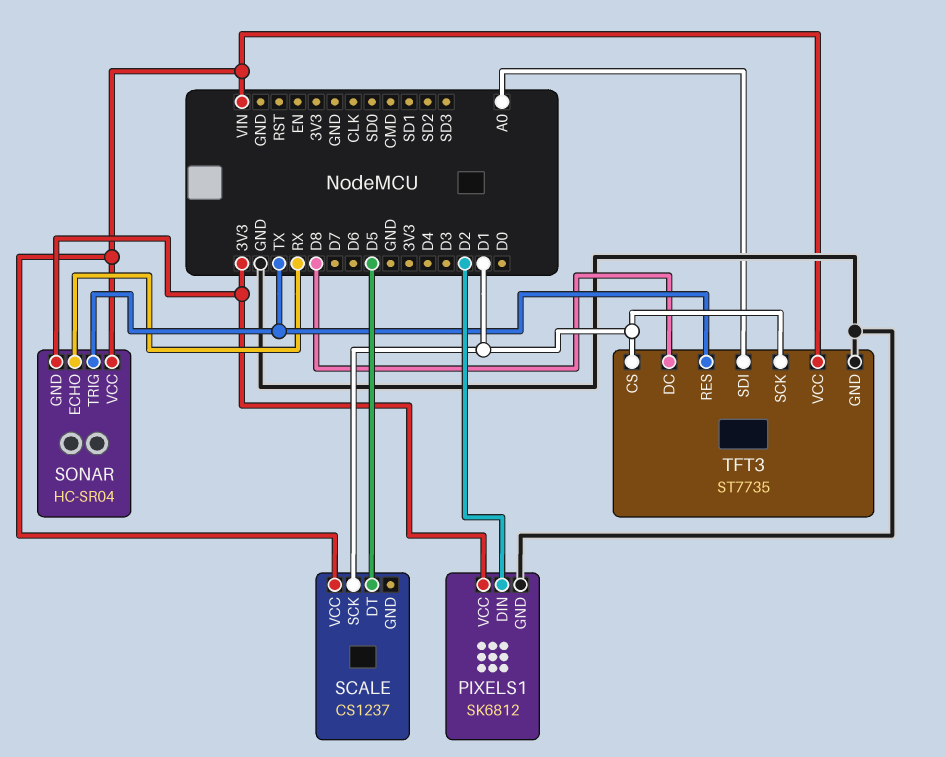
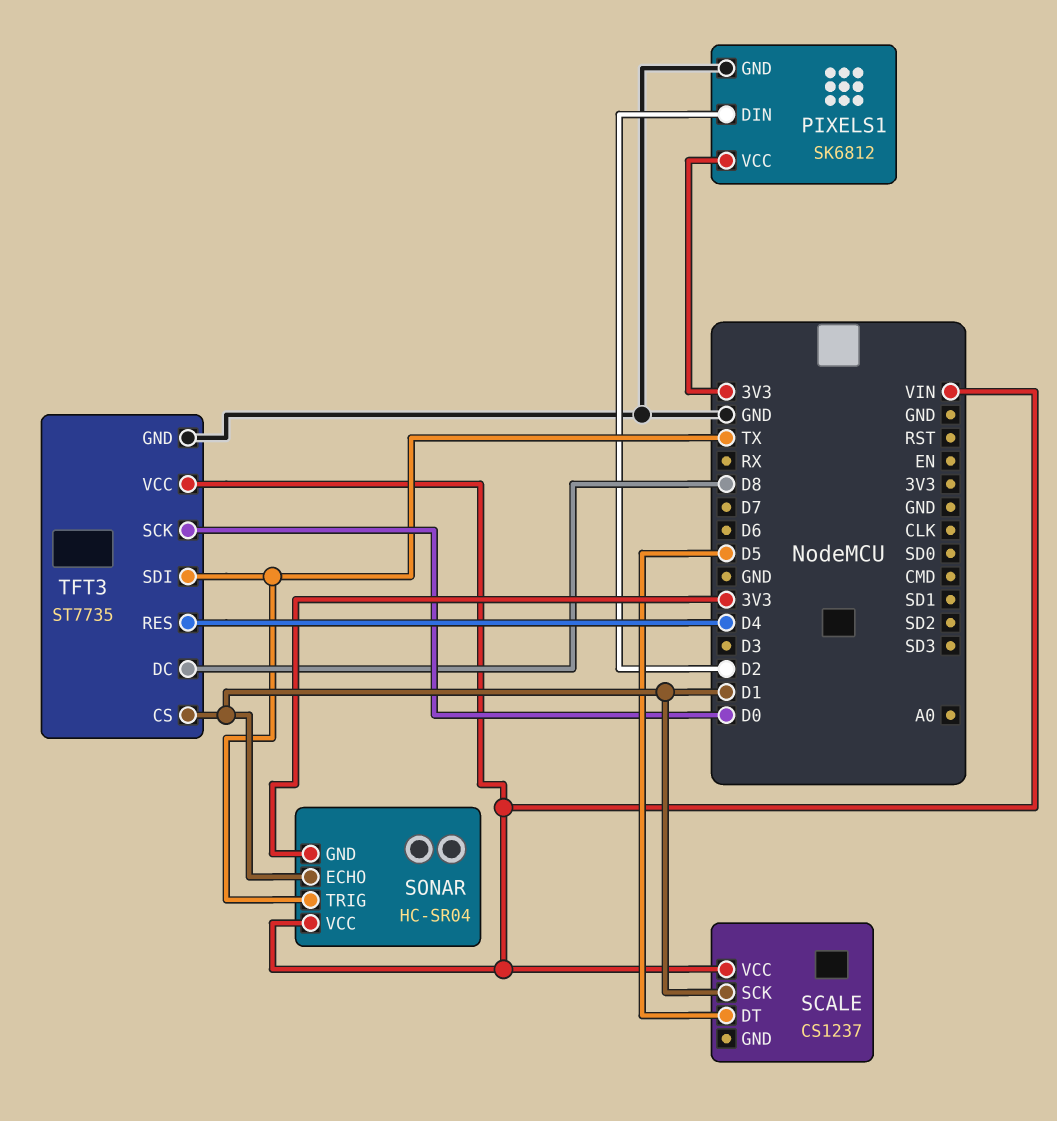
SONAR pin ECHO: RX -> D1
TFT3 pin RES: TX -> D4
TFT3 pin SCK: D1 -> D0
TFT3 pin SDI: A0 -> TX

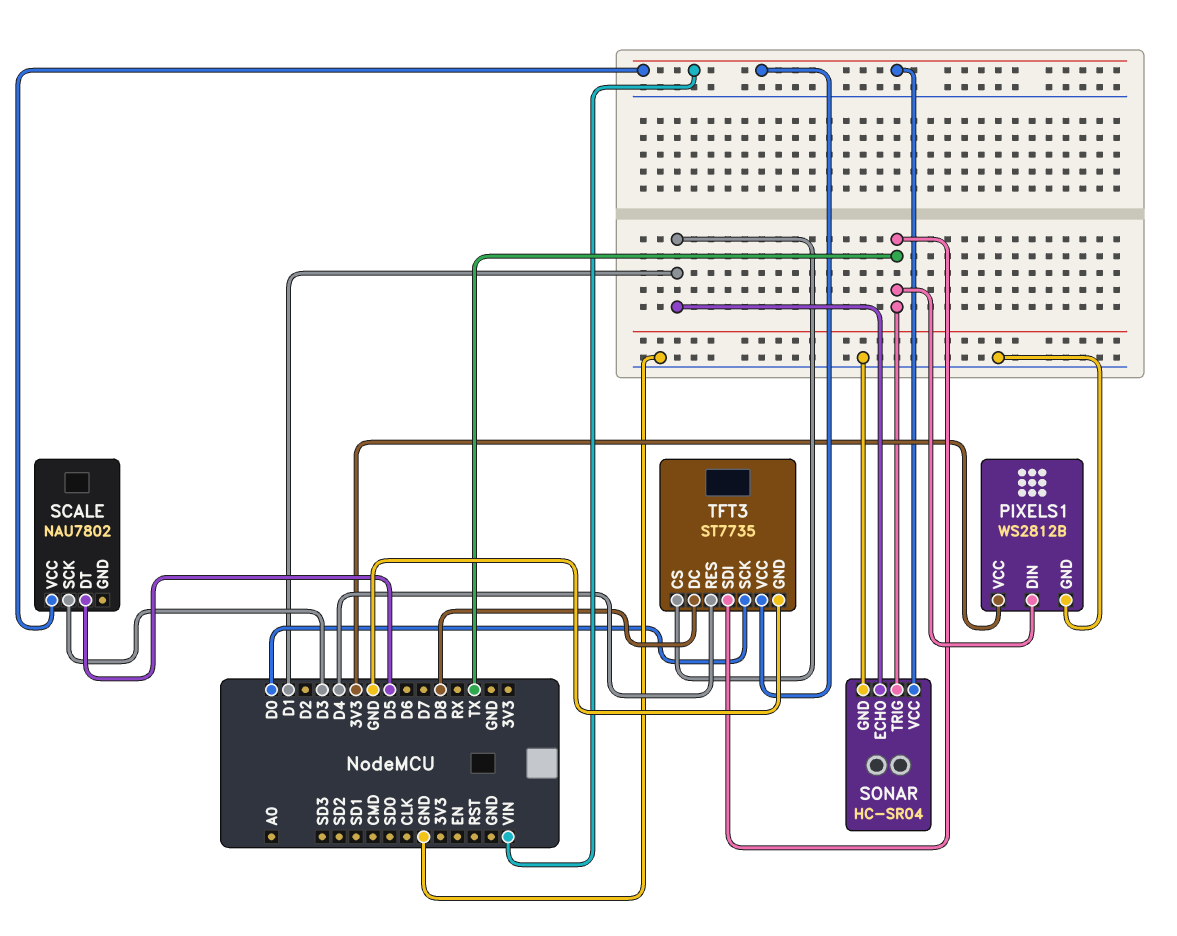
PIXELS1: SK6812 -> WS2812B
PIXELS1 pin DIN: D2 -> TX
SCALE: CS1237 -> NAU7802
SCALE pin SCK: D1 -> D3
SONAR pin GND: 3V3 -> GND

